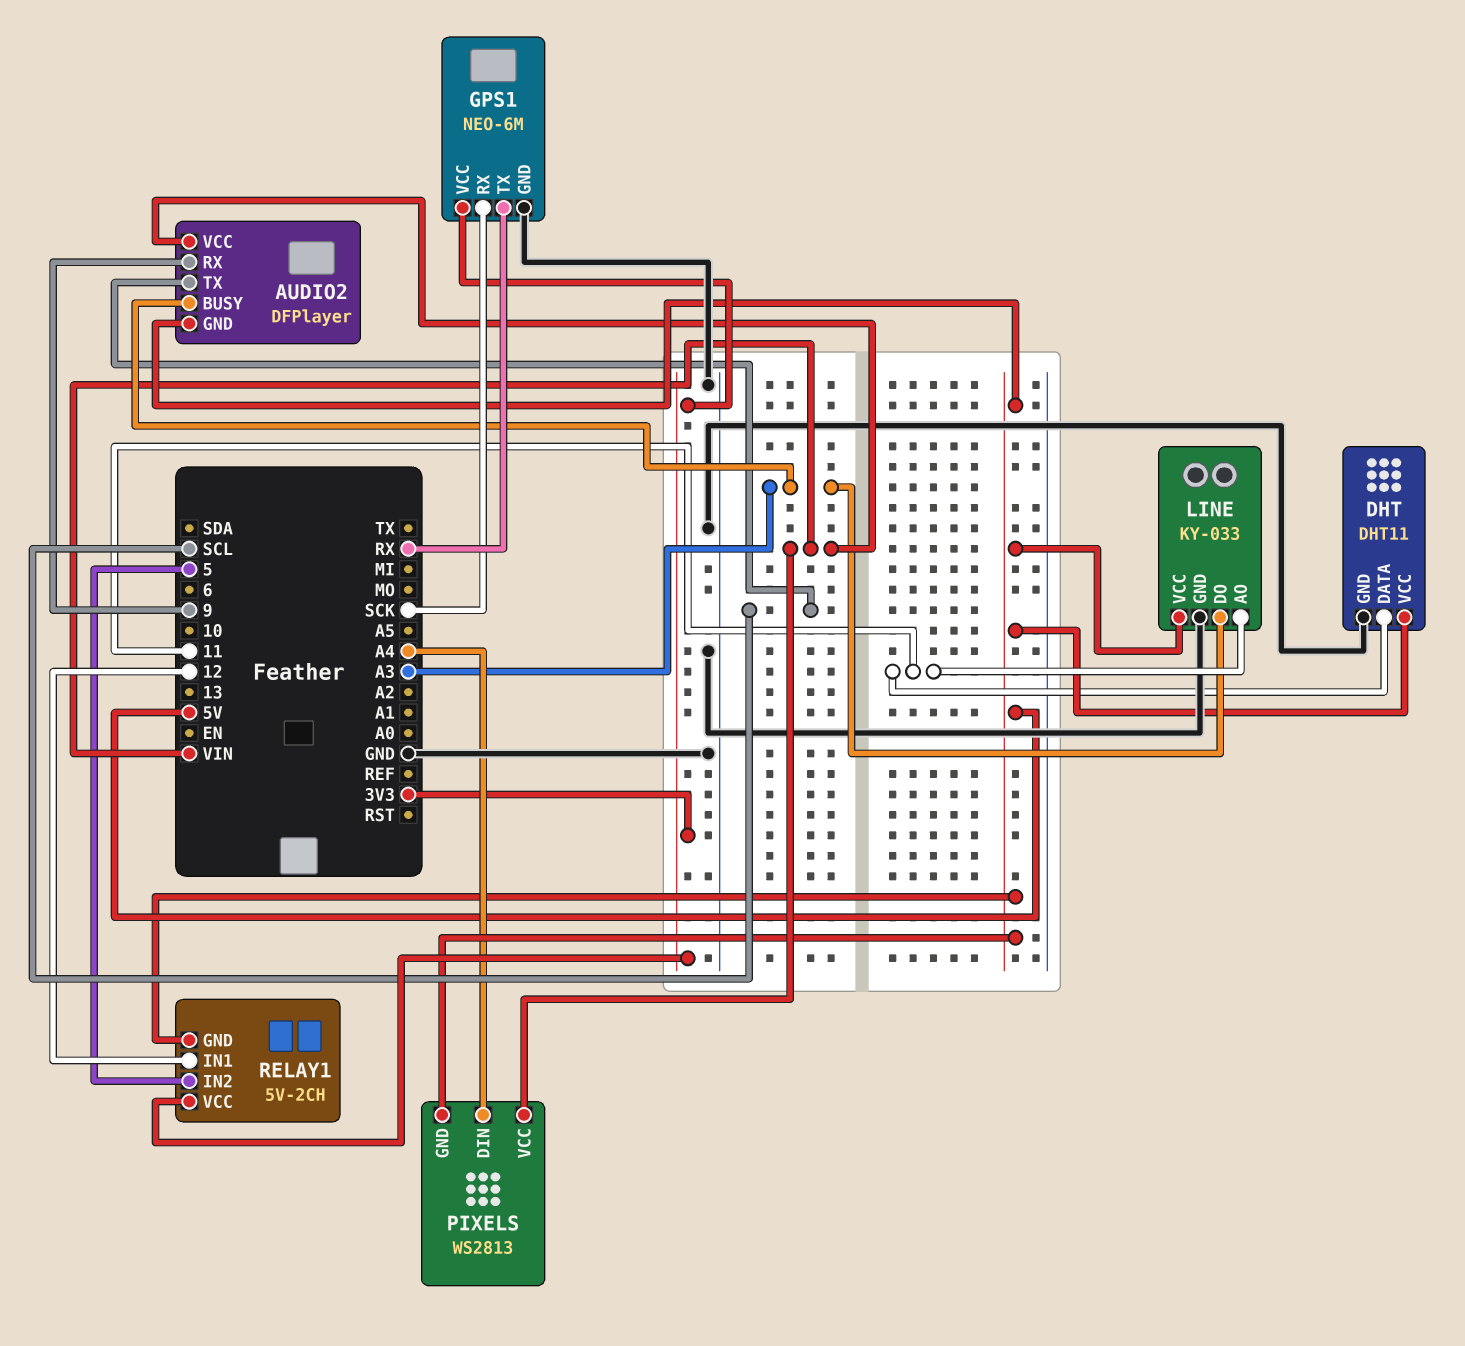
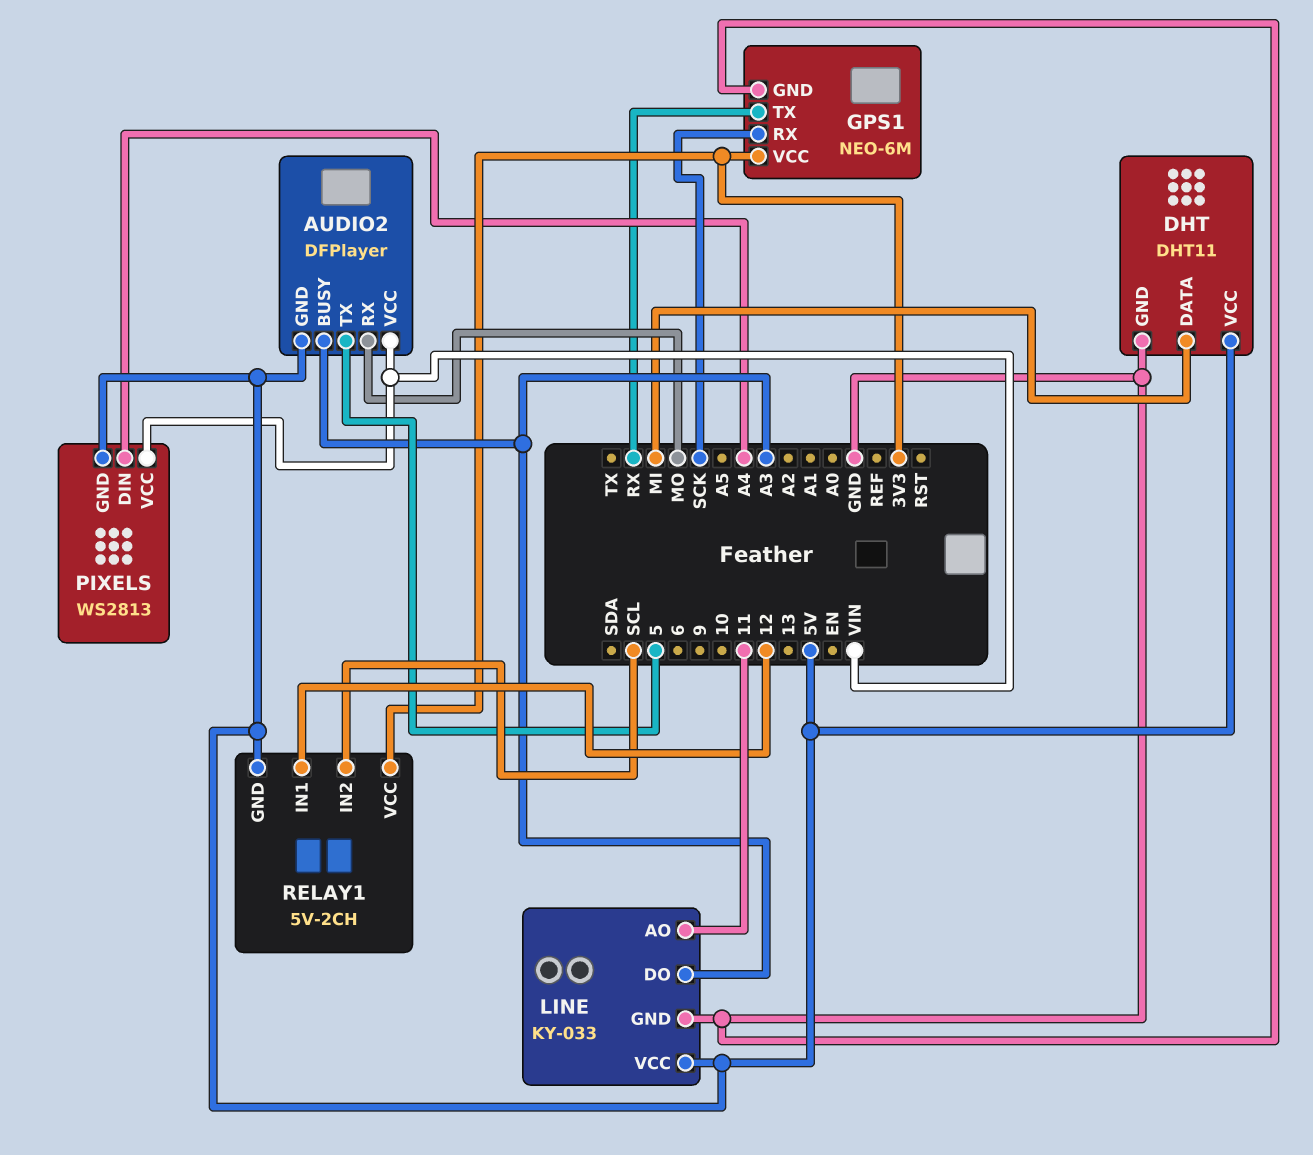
AUDIO2 pin RX: 9 -> MO
AUDIO2 pin TX: SCL -> 5
DHT pin DATA: 11 -> MI
RELAY1 pin IN2: 5 -> SCL

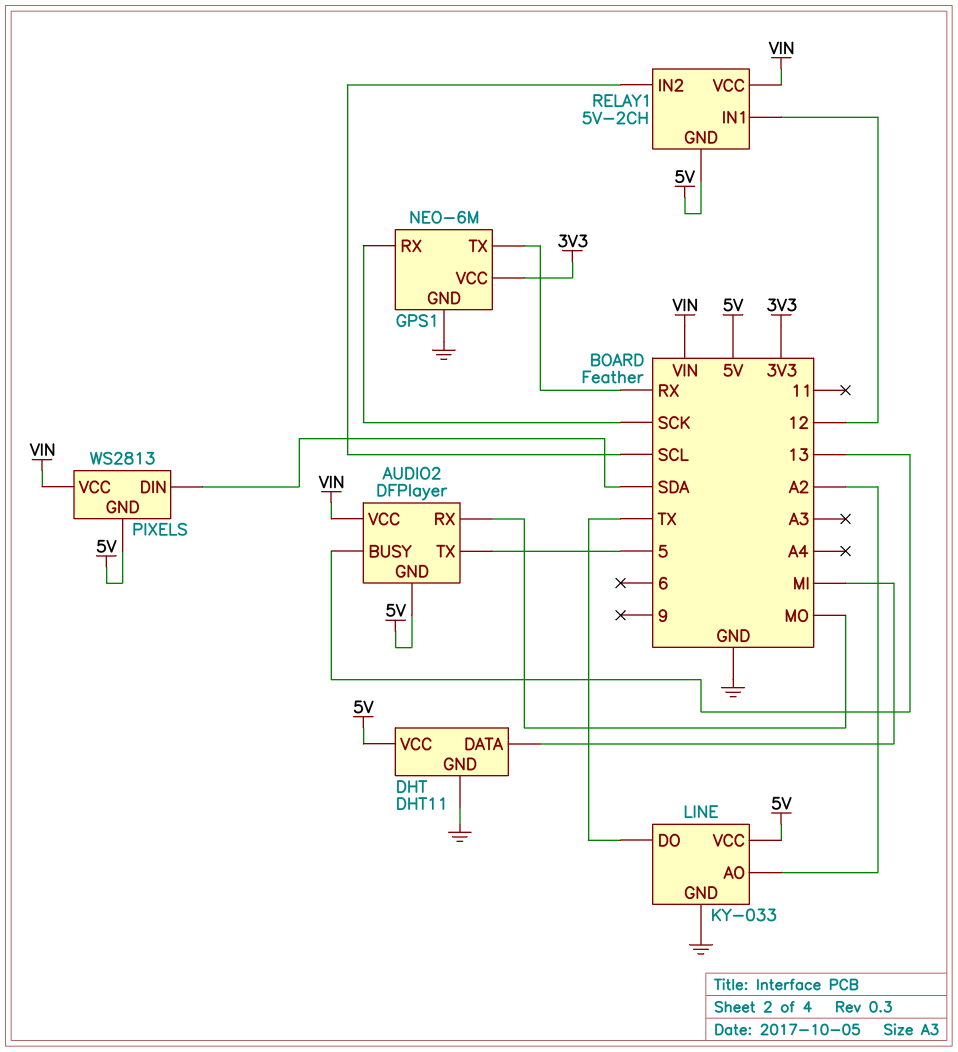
AUDIO2 pin BUSY: A3 -> 13
LINE pin AO: 11 -> A2
LINE pin DO: A3 -> TX
PIXELS pin DIN: A4 -> SDA
RELAY1 pin VCC: 3V3 -> VIN

